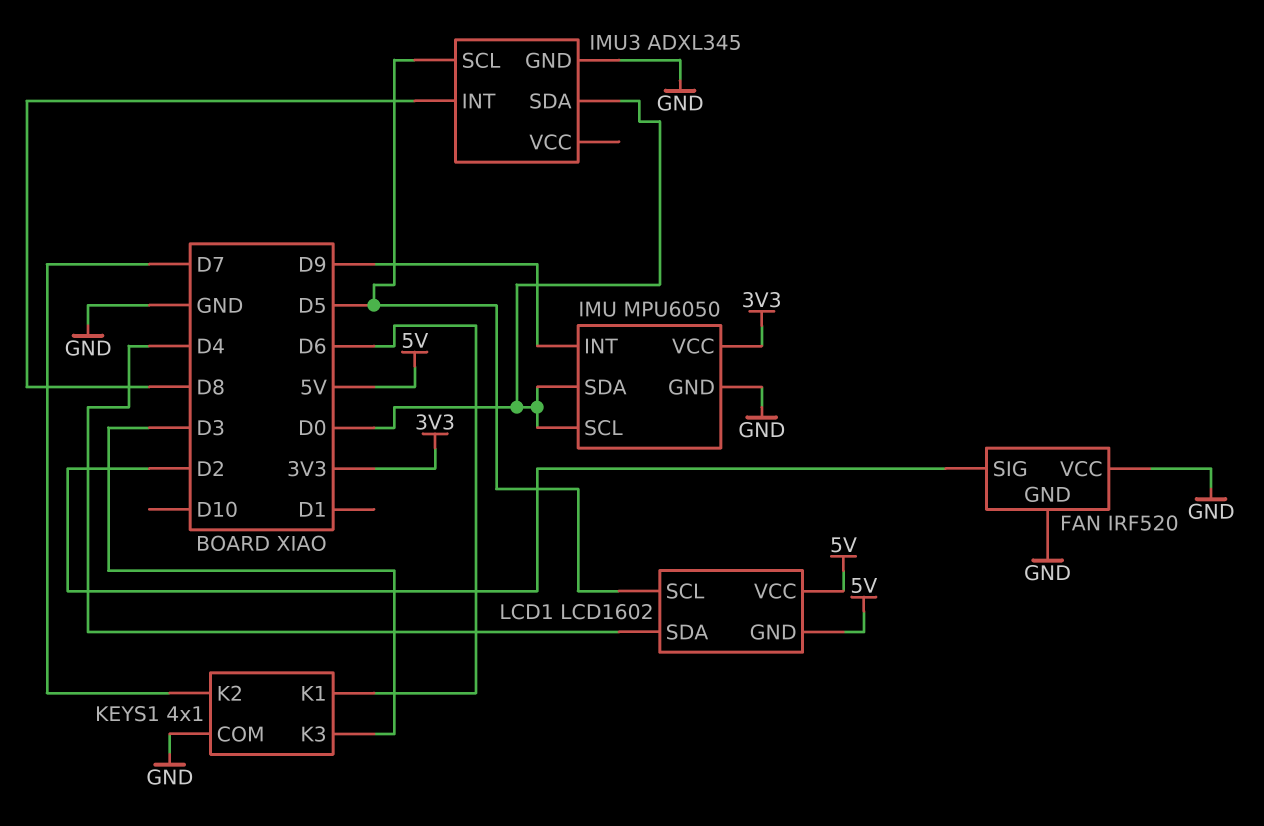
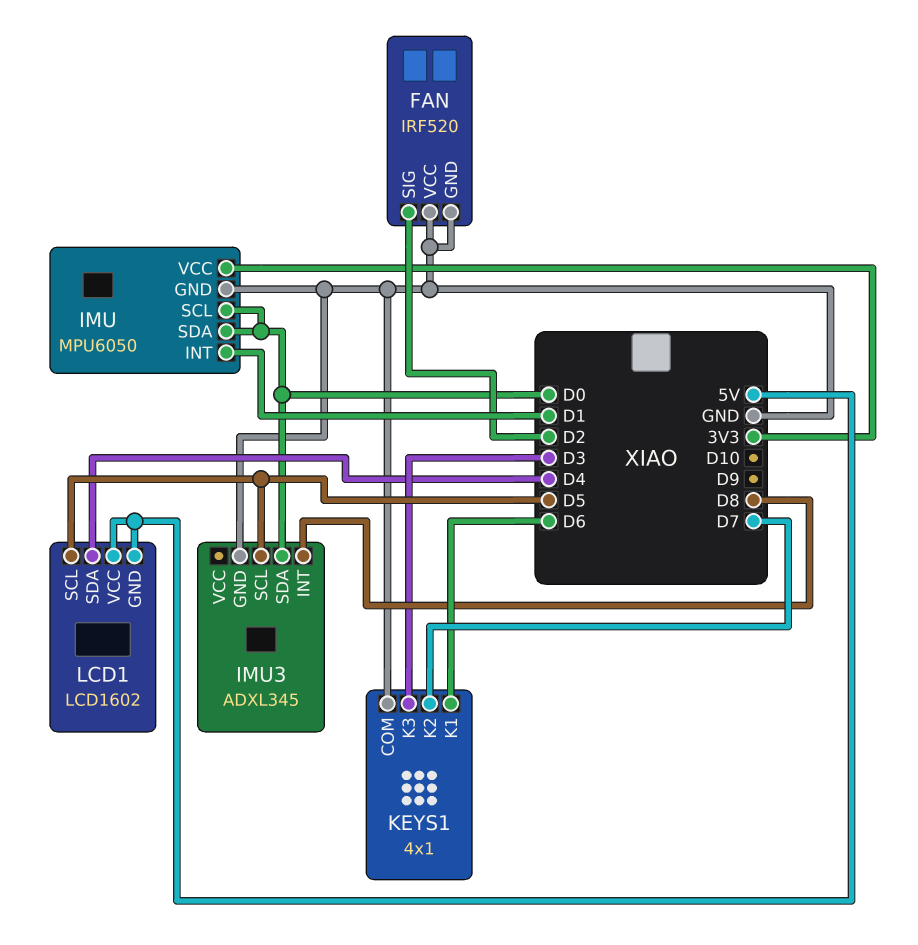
IMU pin INT: D9 -> D1

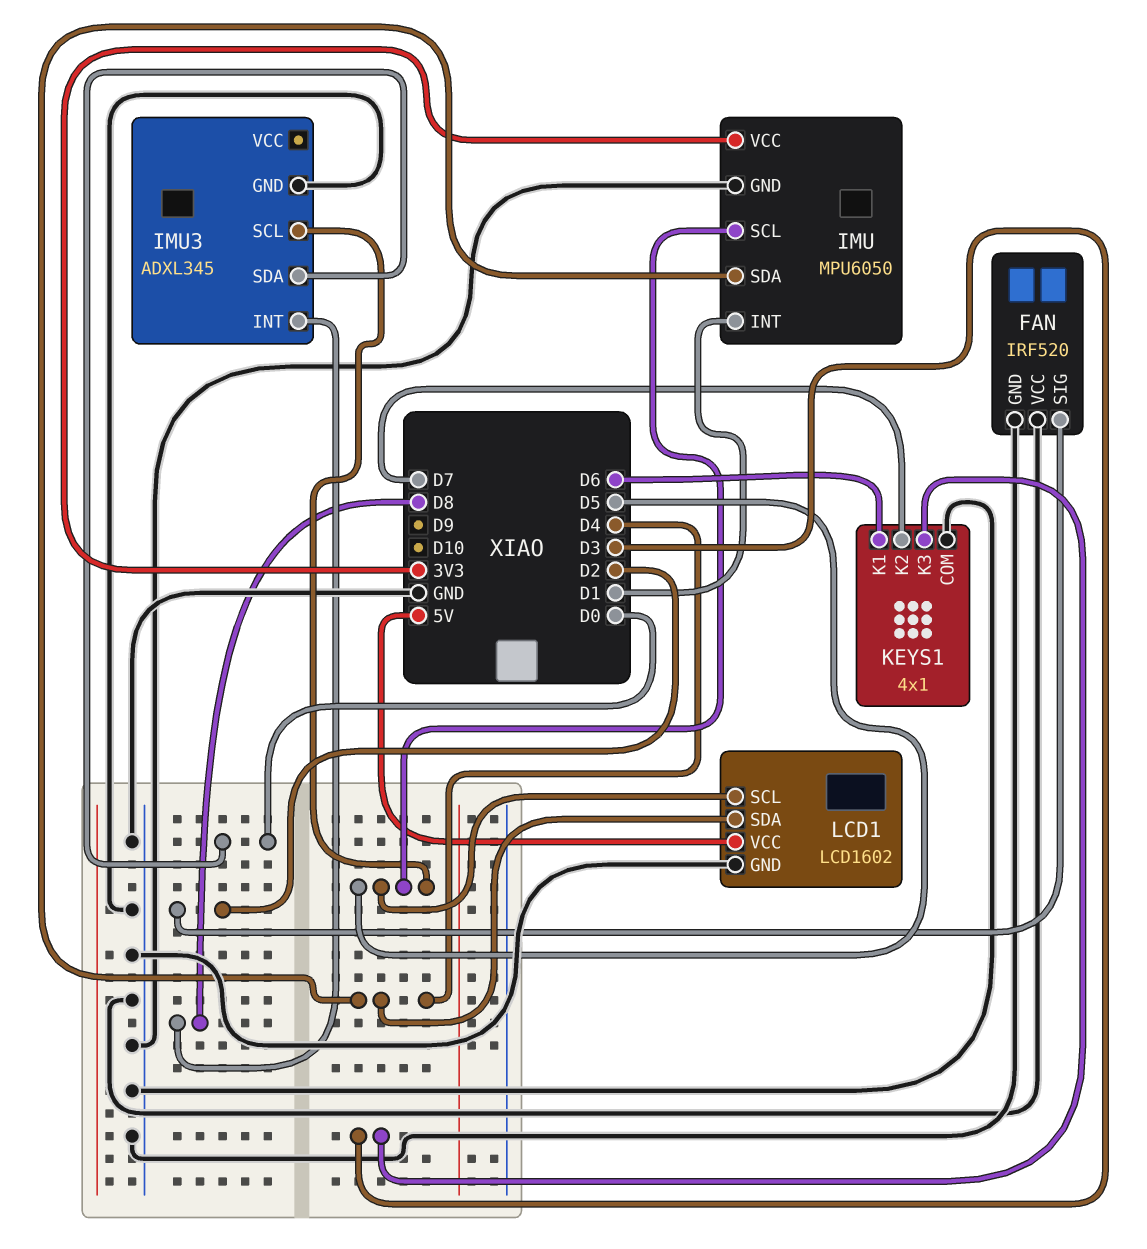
IMU pin SCL: D0 -> D5
IMU pin SDA: D0 -> D4
LCD1 pin GND: 5V -> GND

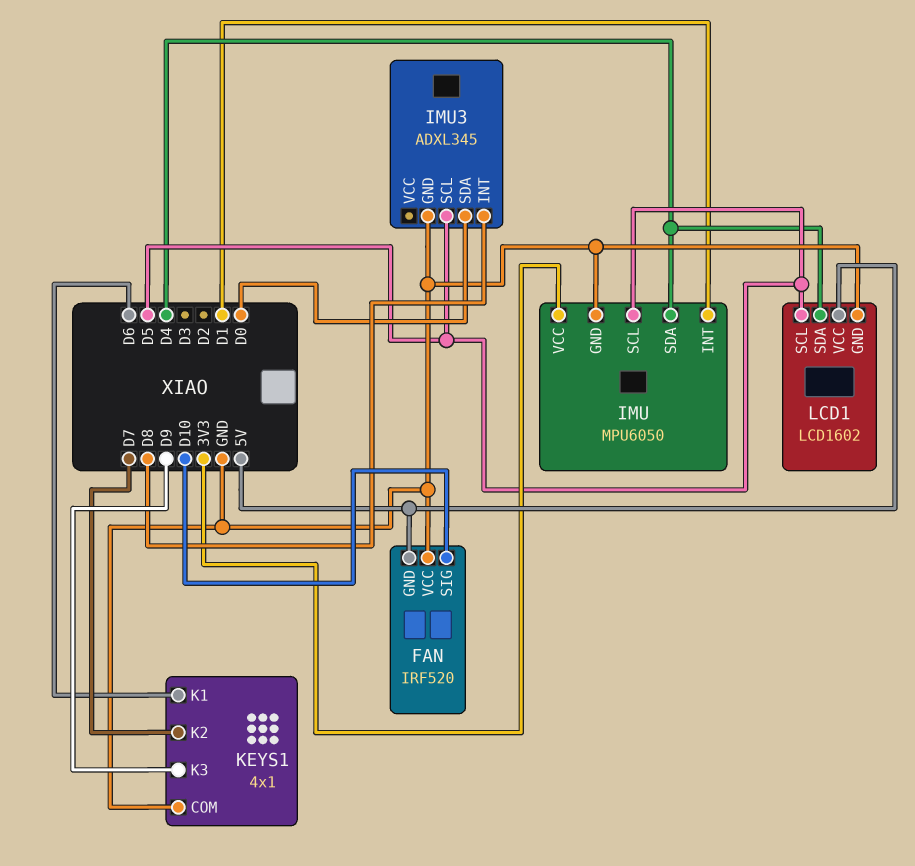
FAN pin GND: GND -> 5V
FAN pin SIG: D2 -> D10
KEYS1 pin K3: D3 -> D9

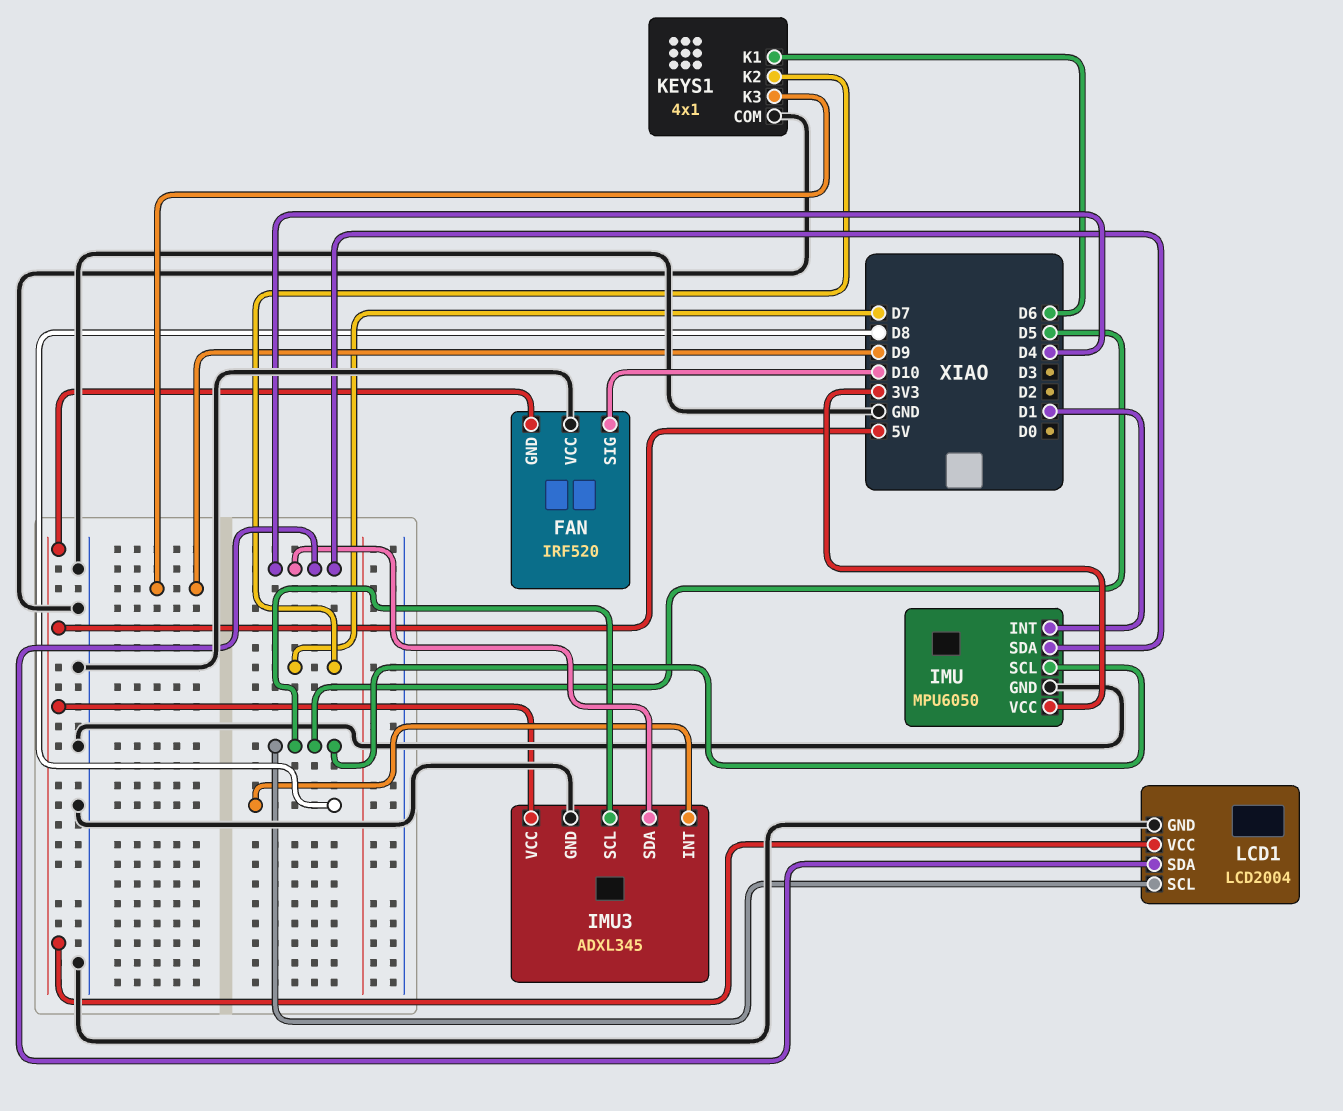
IMU3 pin SDA: D0 -> D4
IMU3 pin VCC: none -> 5V
LCD1: LCD1602 -> LCD2004

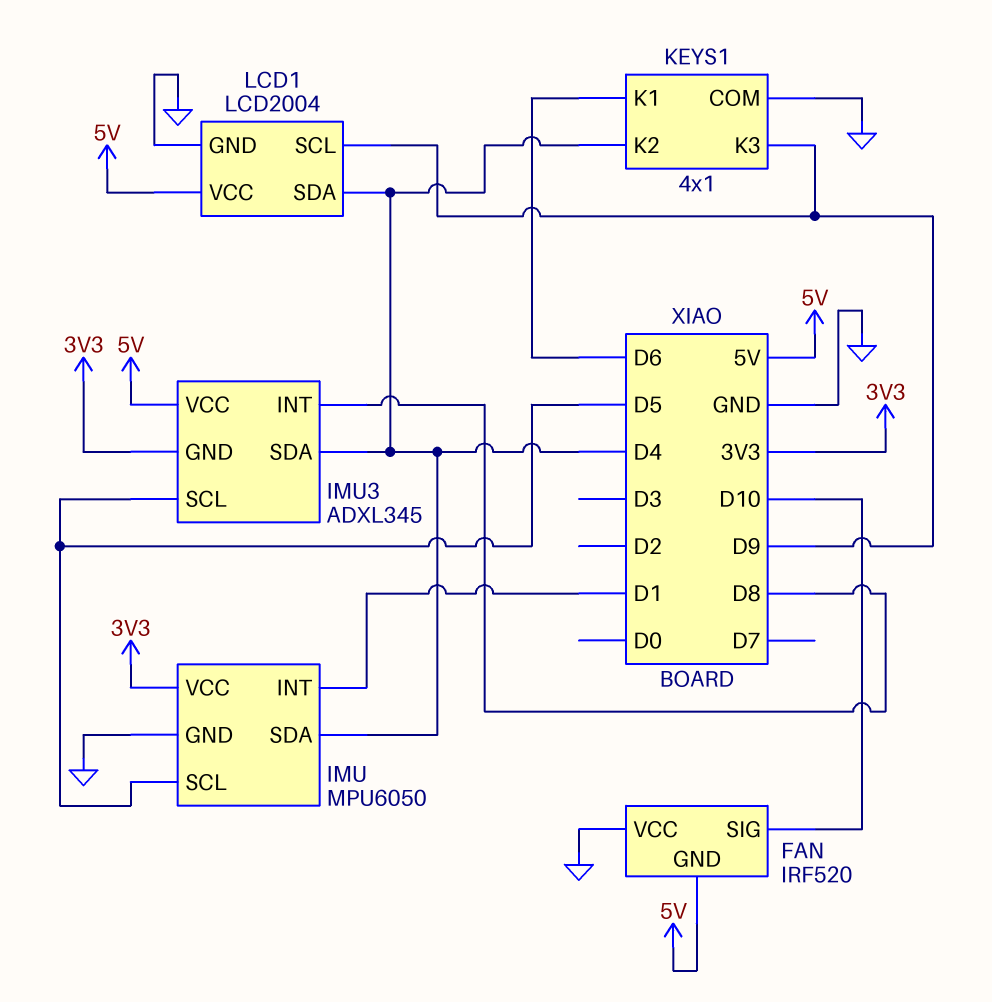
IMU3 pin GND: GND -> 3V3
KEYS1 pin K2: D7 -> D4
LCD1 pin SCL: D5 -> D9

